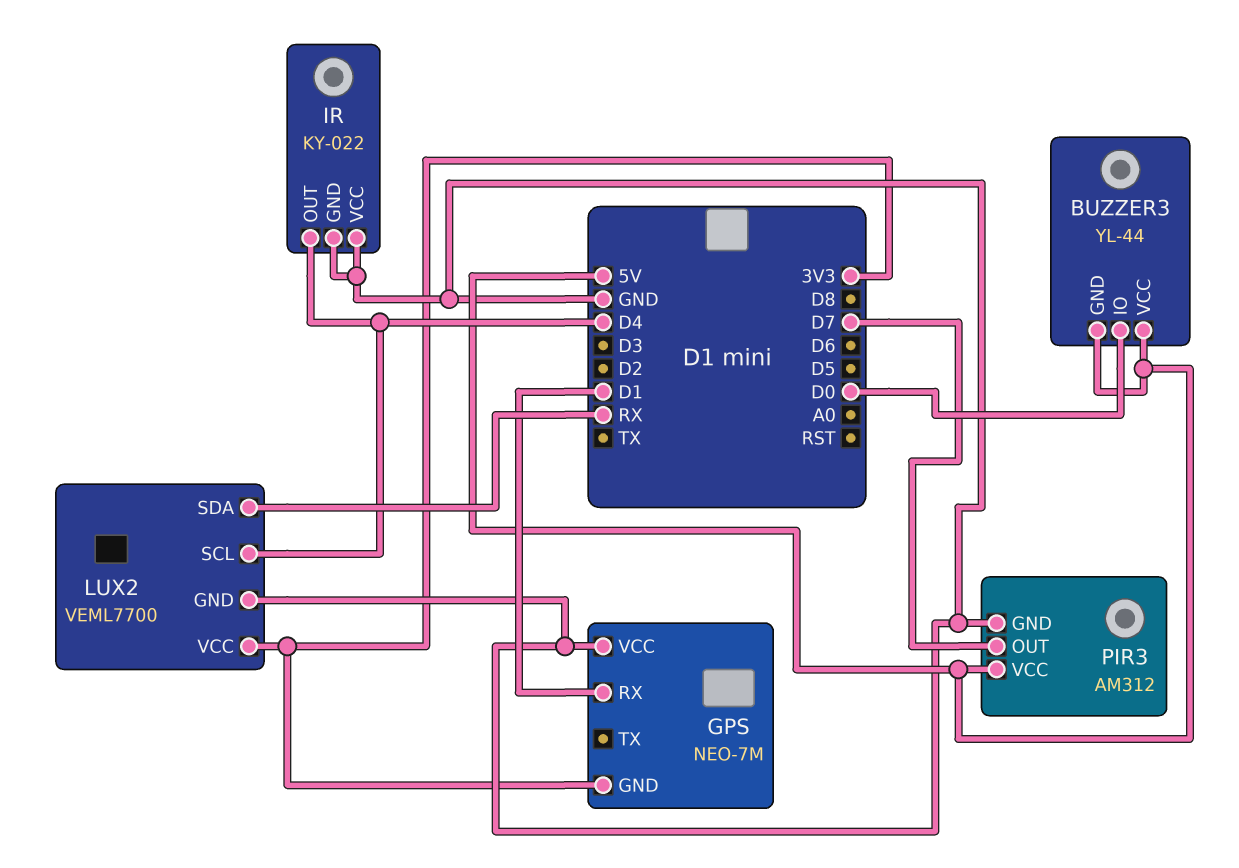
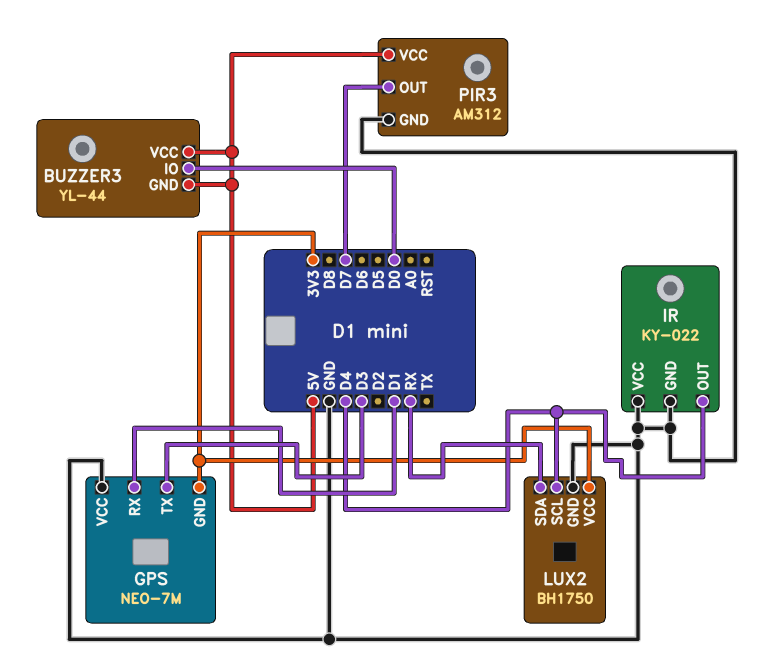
GPS pin TX: none -> D3
LUX2: VEML7700 -> BH1750

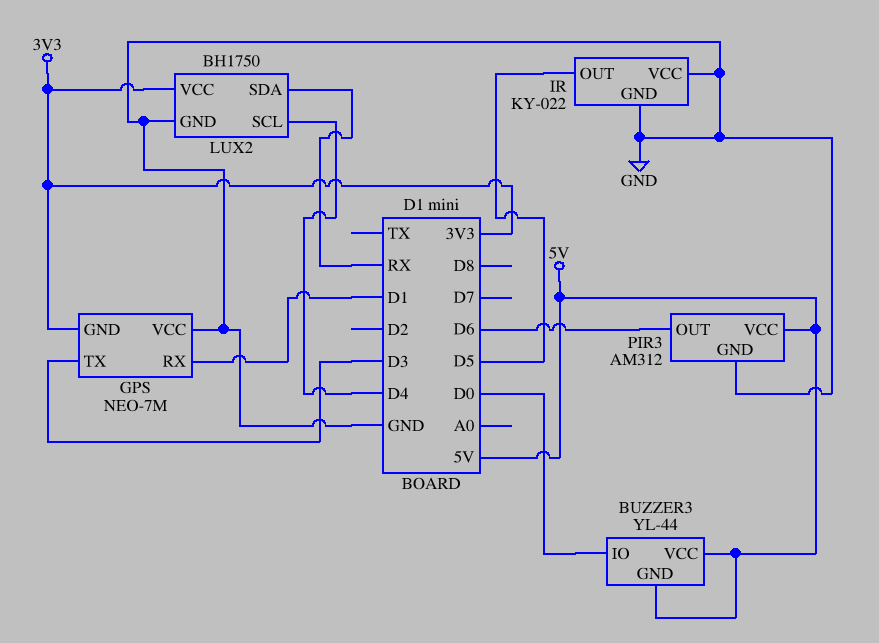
IR pin OUT: D4 -> D5
PIR3 pin OUT: D7 -> D6

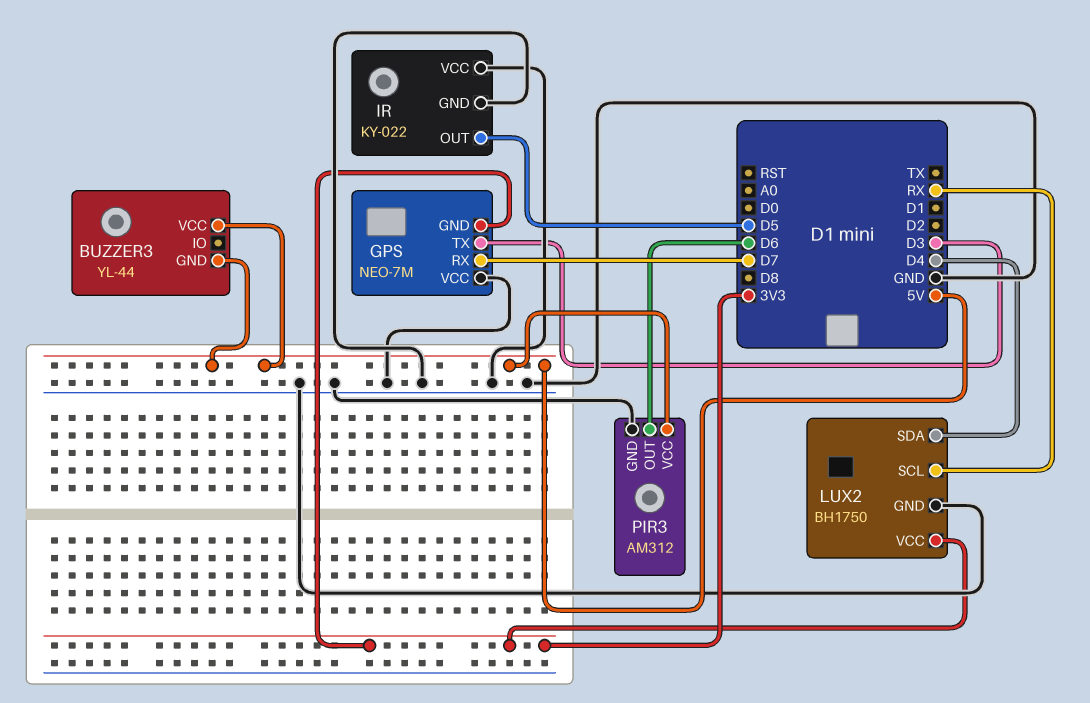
BUZZER3 pin IO: D0 -> none
GPS pin RX: D1 -> D7
LUX2 pin SCL: D4 -> RX
LUX2 pin SDA: RX -> D4

